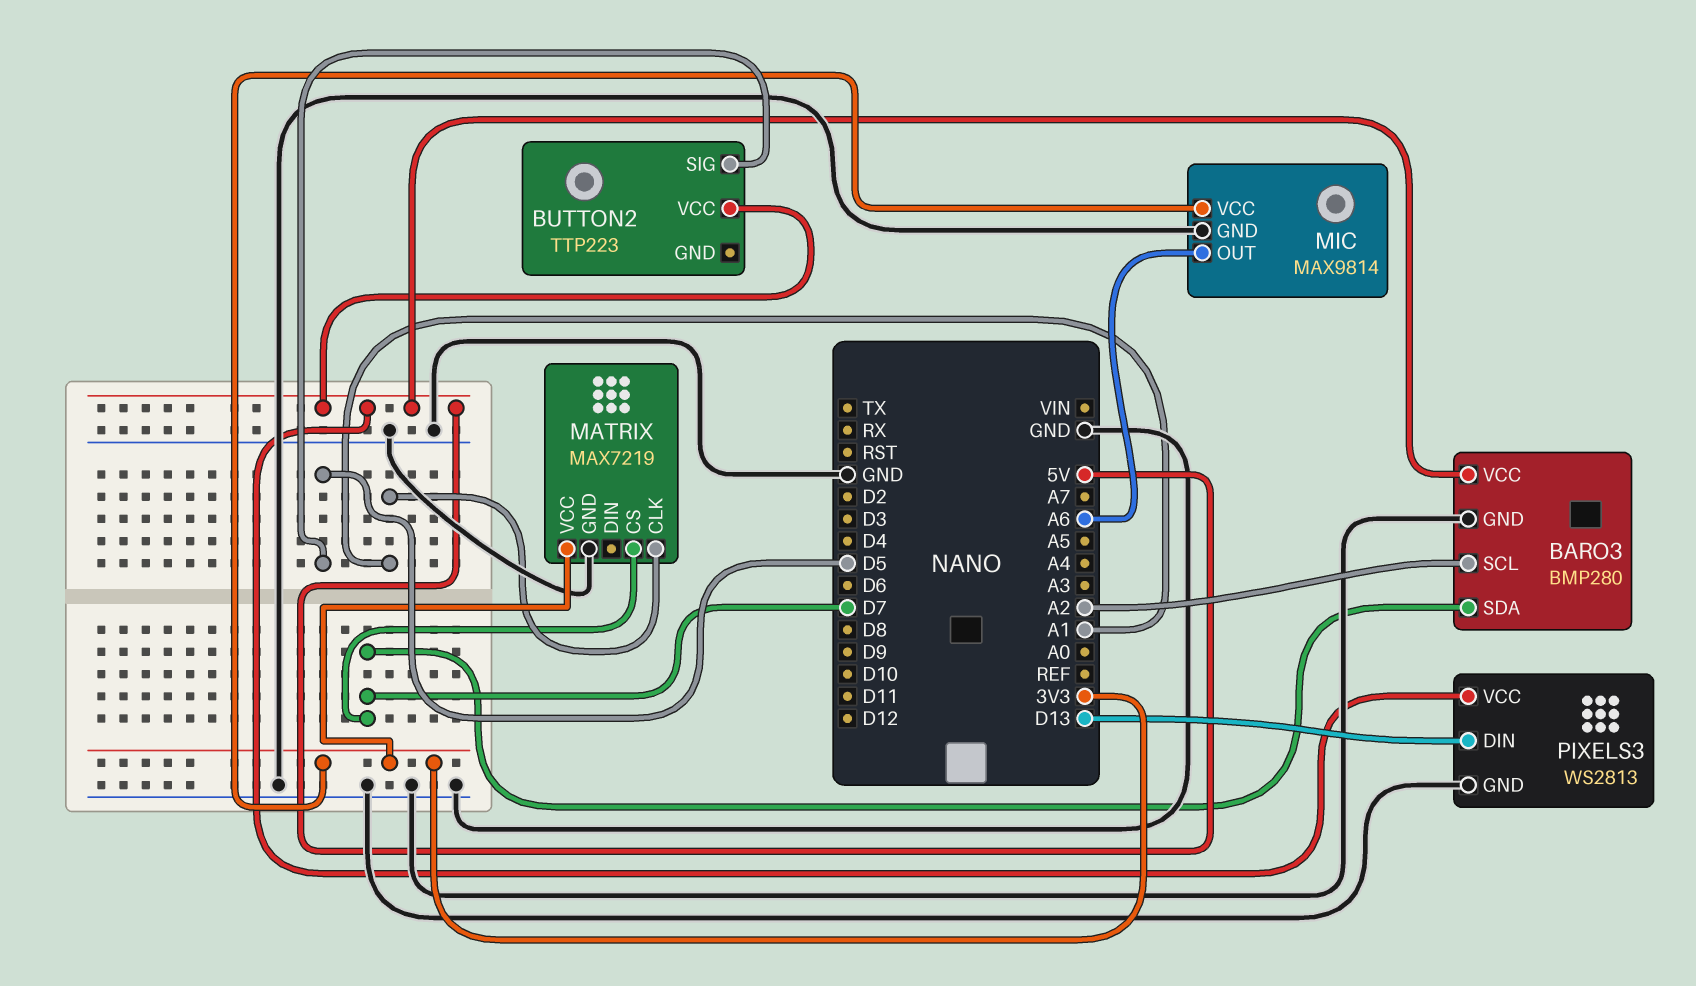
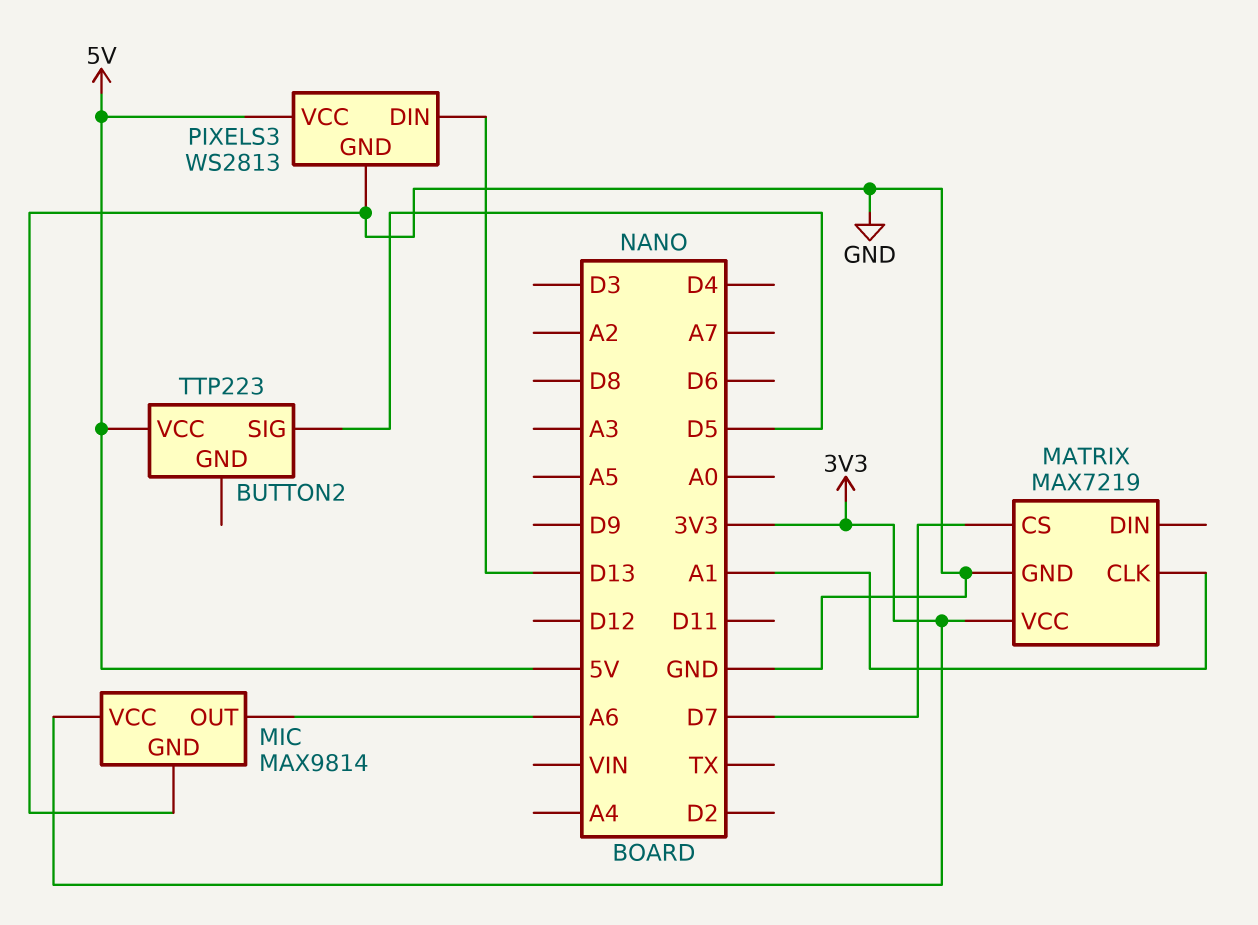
BARO3: BMP280 -> none
BARO3 pin GND: GND -> none
BARO3 pin SCL: A2 -> none
BARO3 pin SDA: D7 -> none
BARO3 pin VCC: 5V -> none

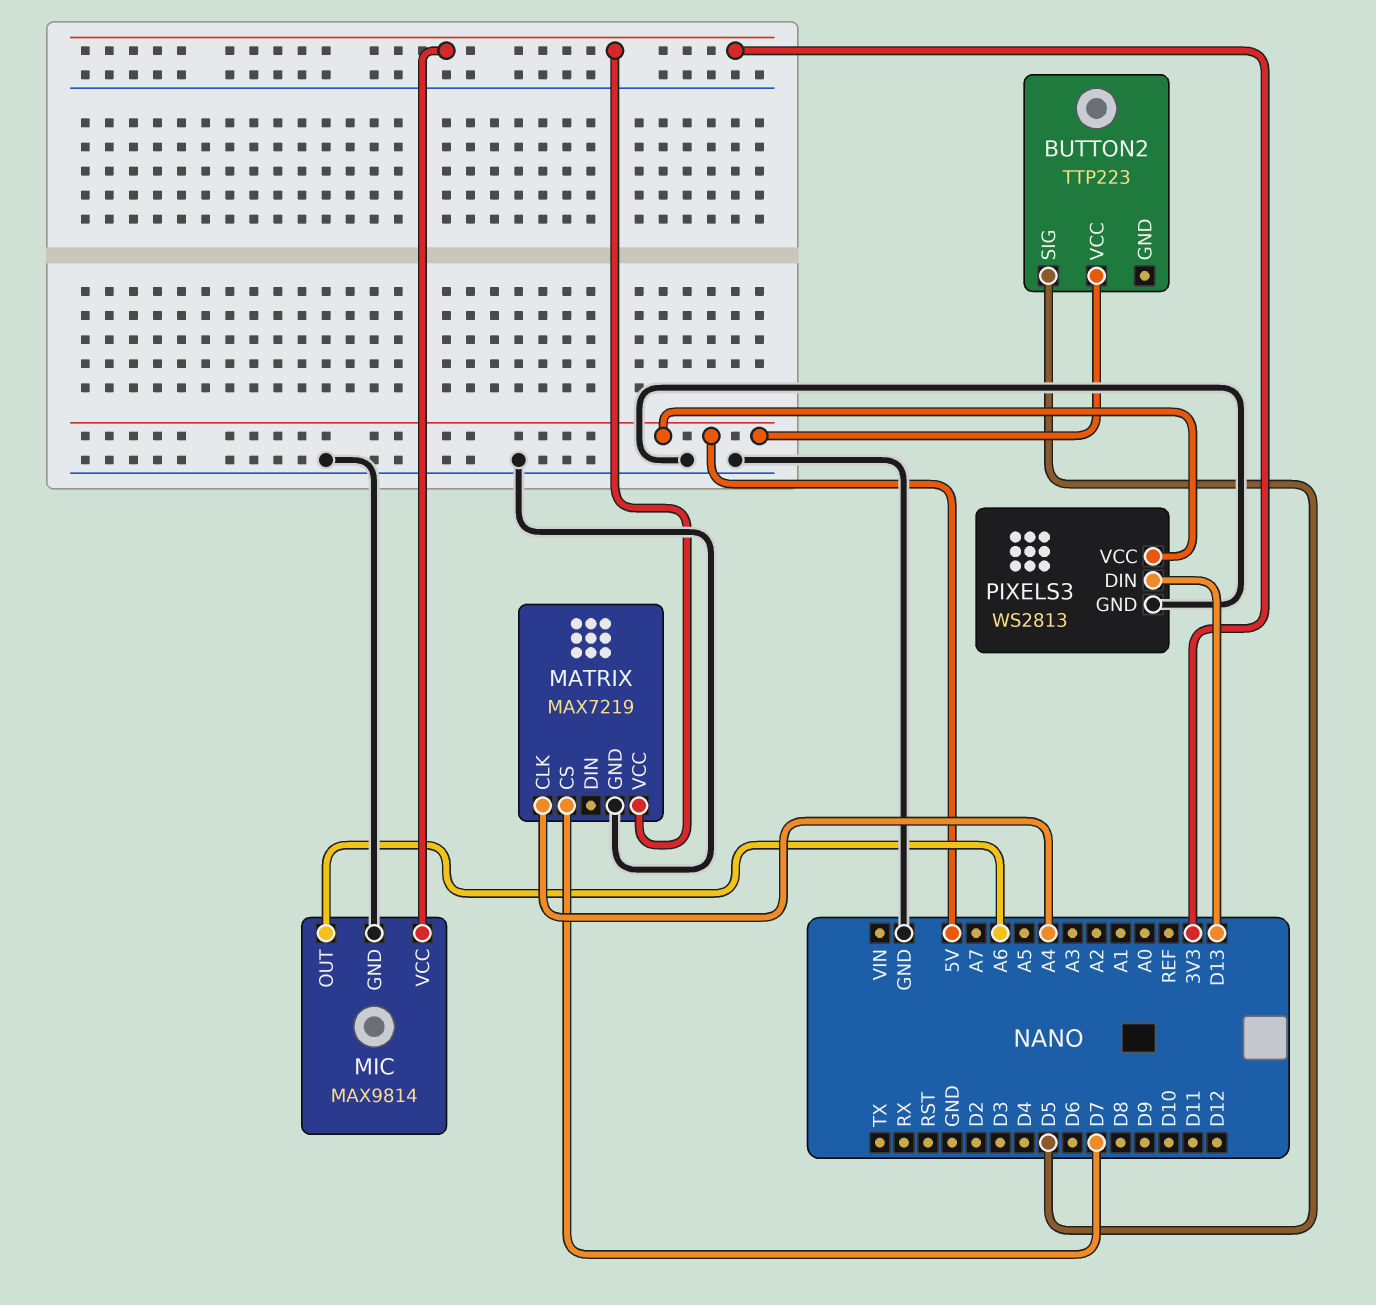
MATRIX pin CLK: A1 -> A4

